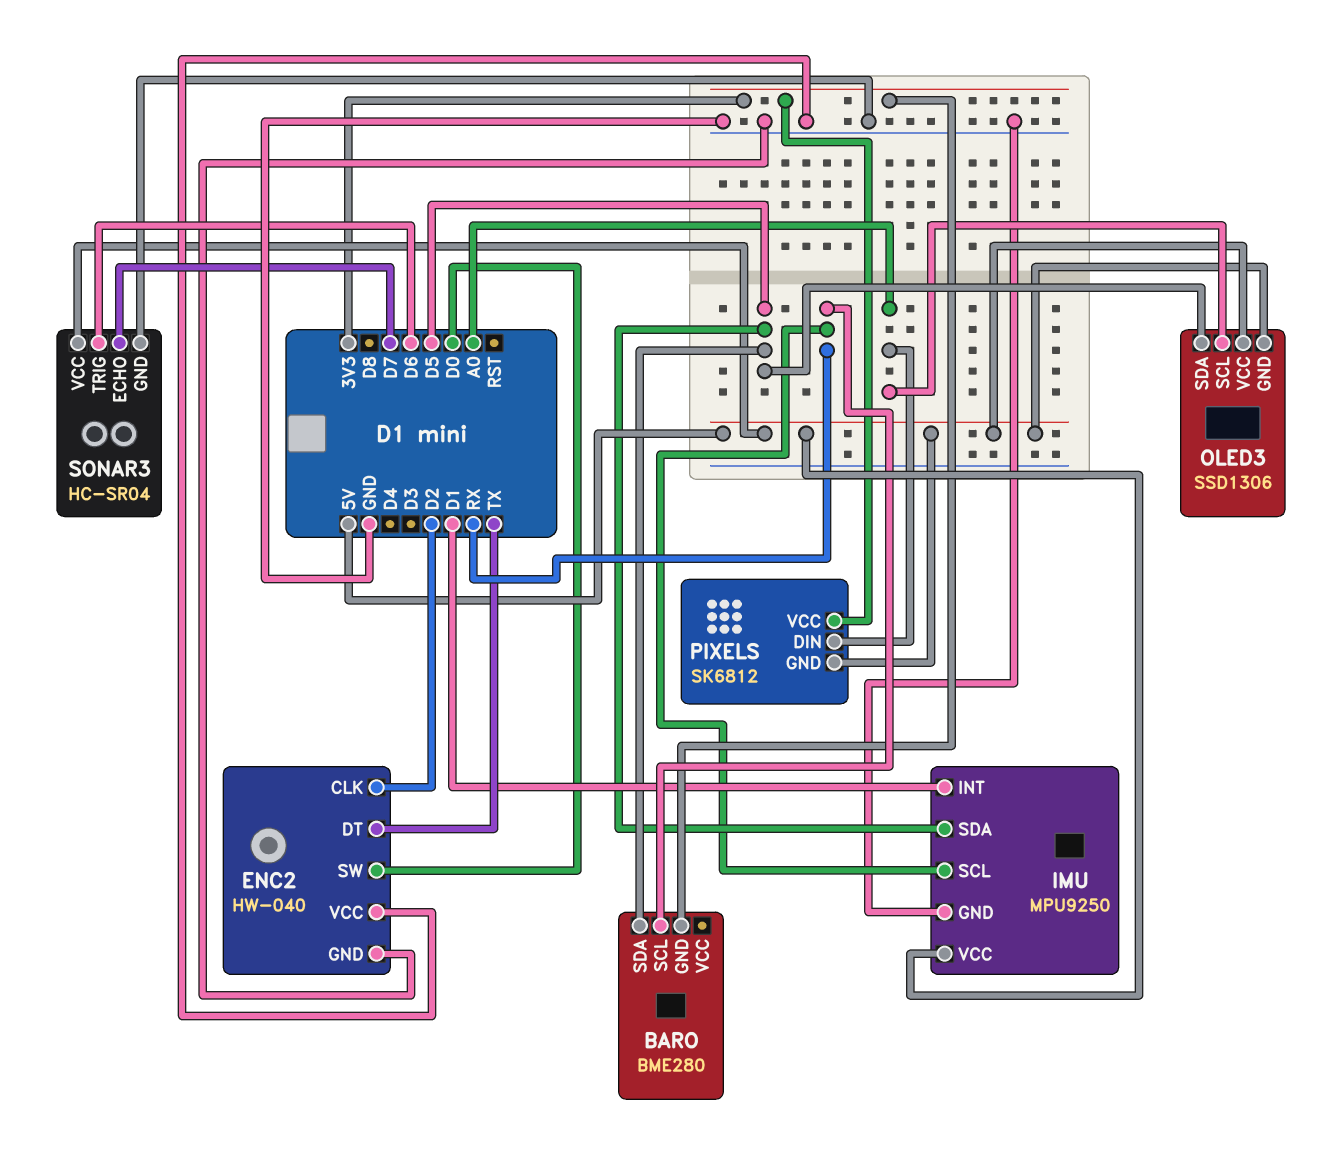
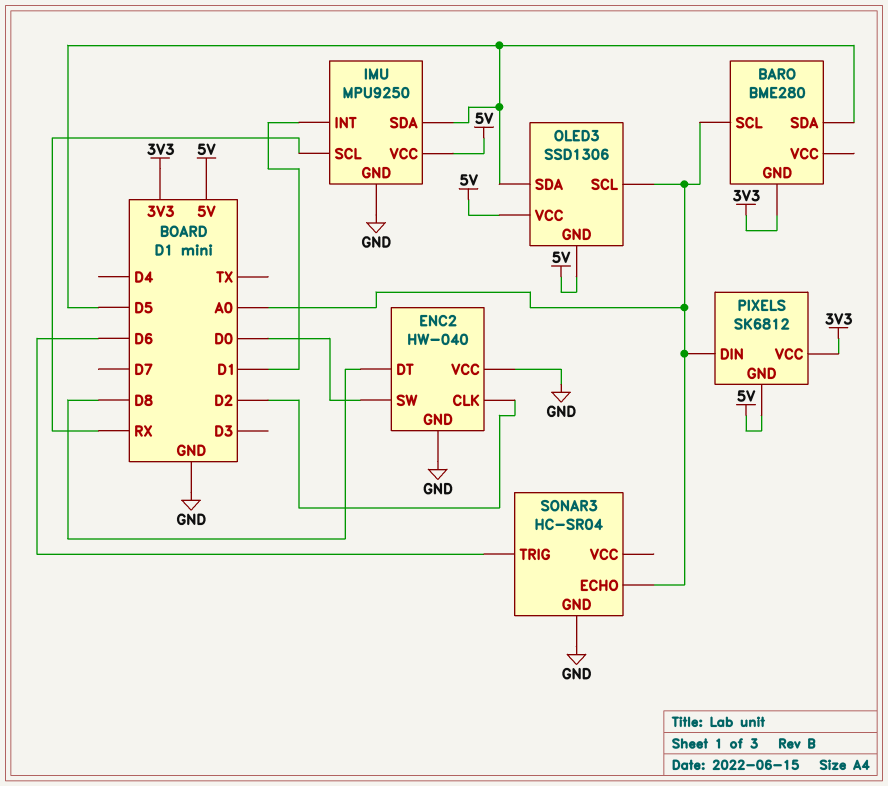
BARO pin SCL: RX -> A0
ENC2 pin DT: TX -> D8
SONAR3 pin ECHO: D7 -> A0
SONAR3 pin VCC: 5V -> none

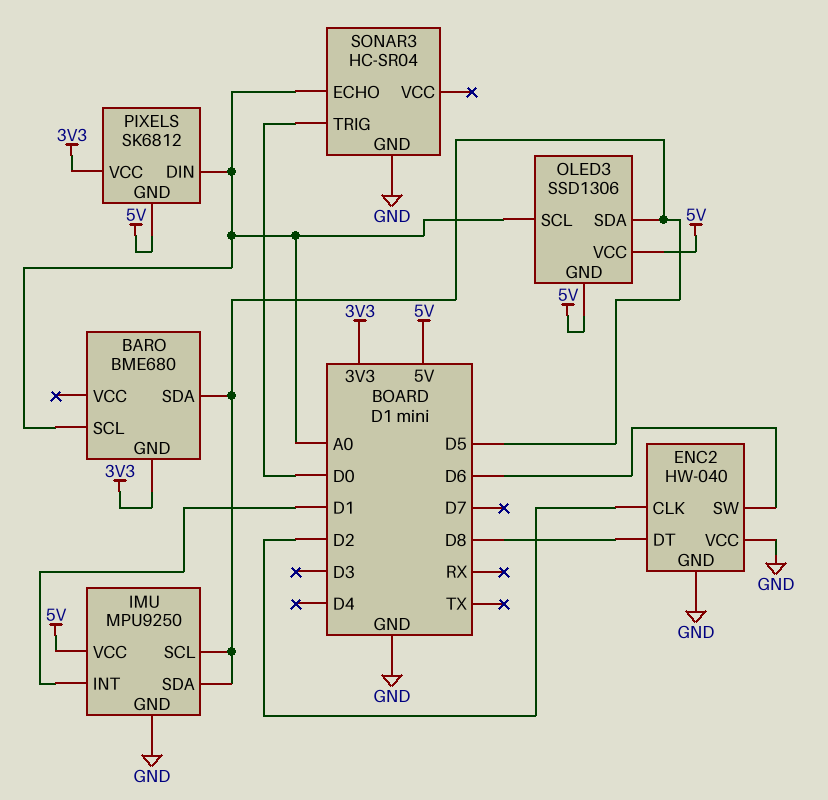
BARO: BME280 -> BME680
ENC2 pin SW: D0 -> D6
IMU pin SCL: RX -> D5
SONAR3 pin TRIG: D6 -> D0

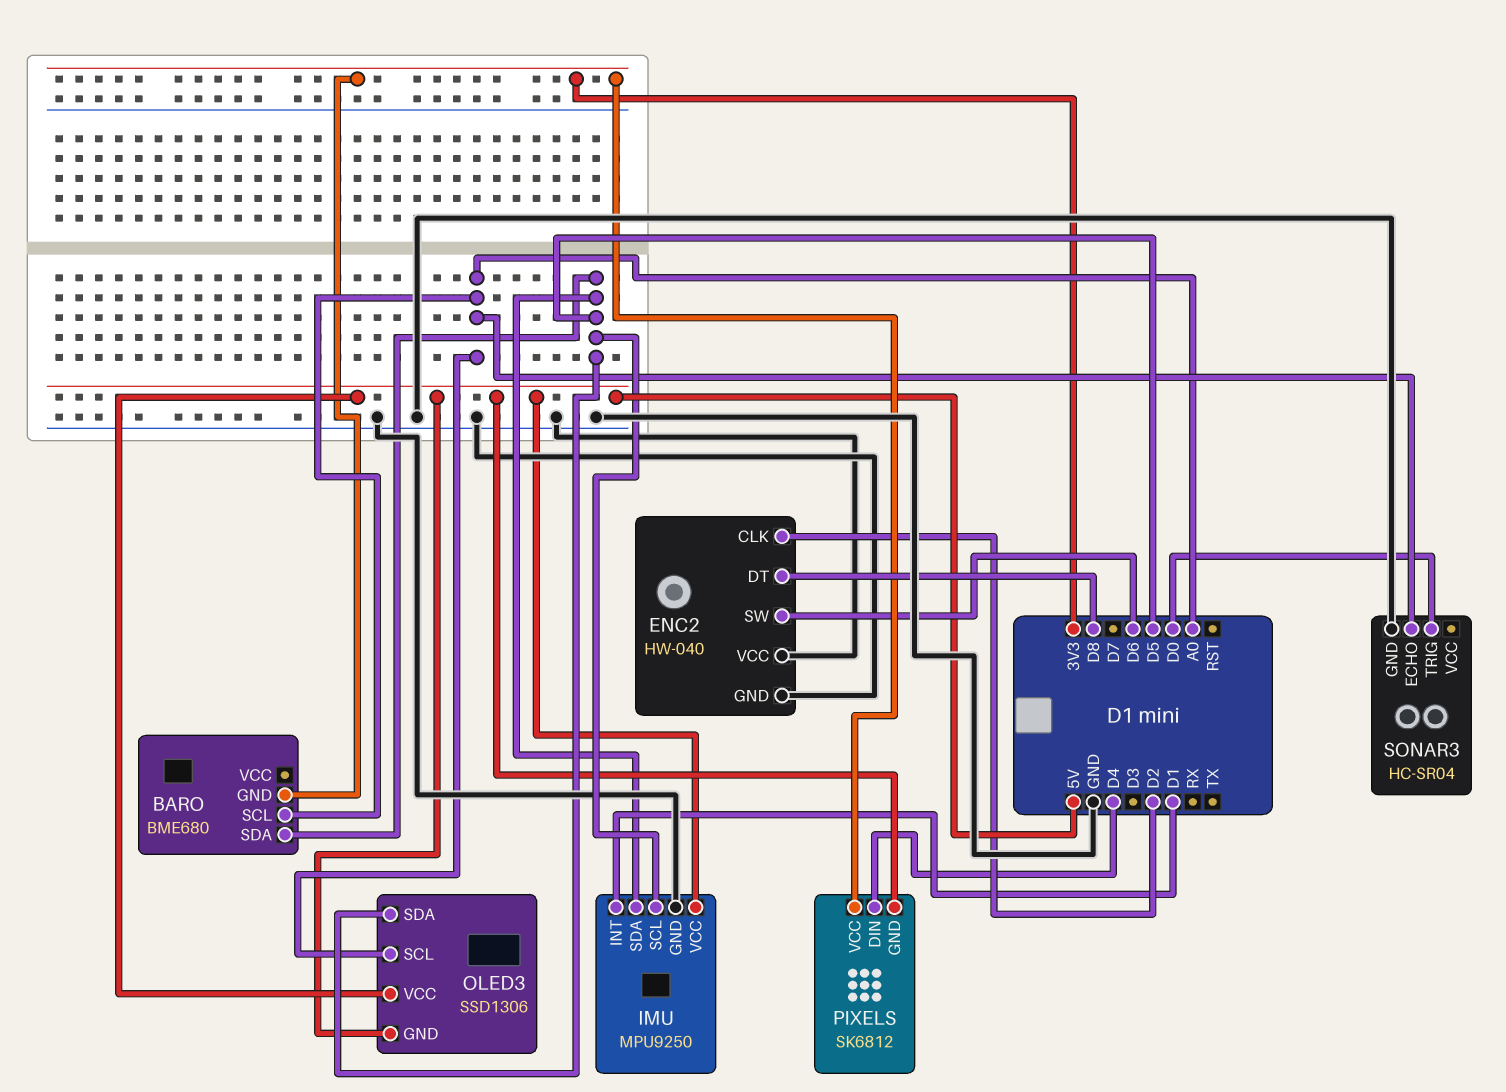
PIXELS pin DIN: A0 -> D4

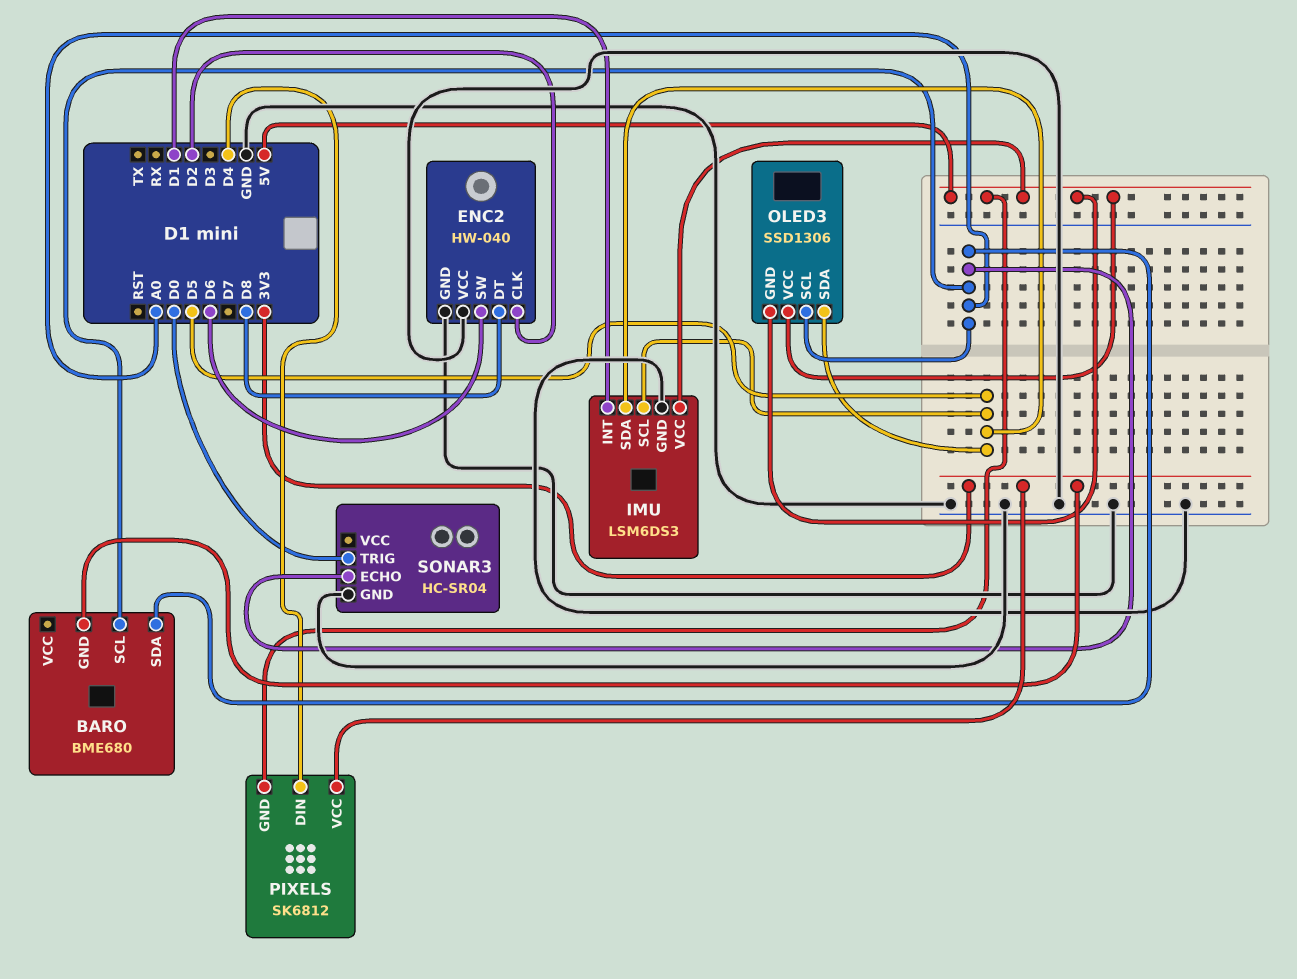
BARO pin SDA: D5 -> A0
IMU: MPU9250 -> LSM6DS3

